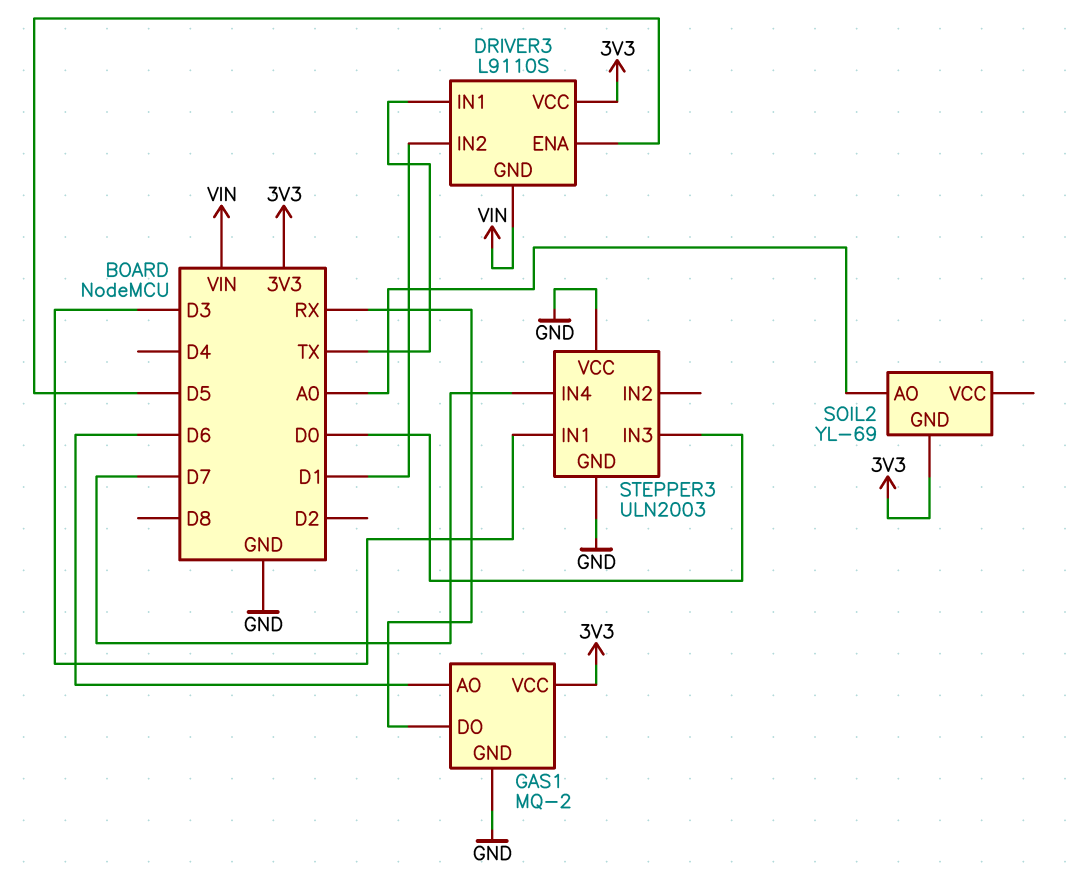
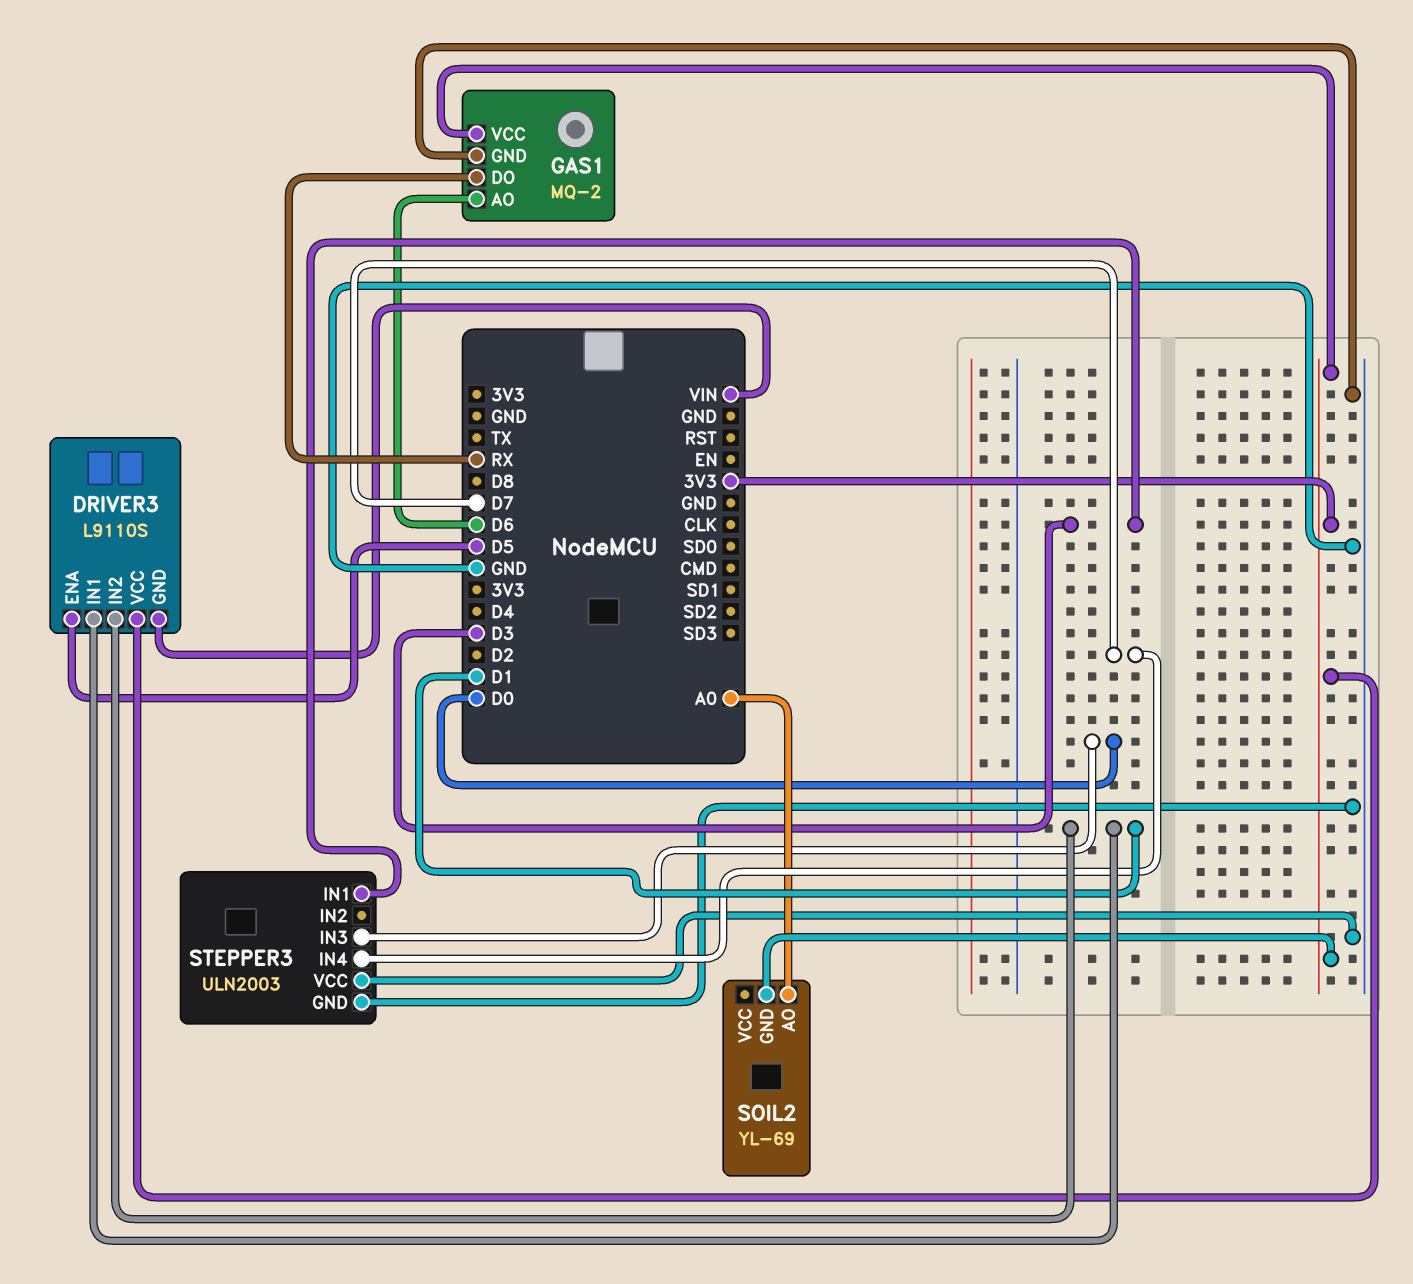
DRIVER3 pin IN1: TX -> D1

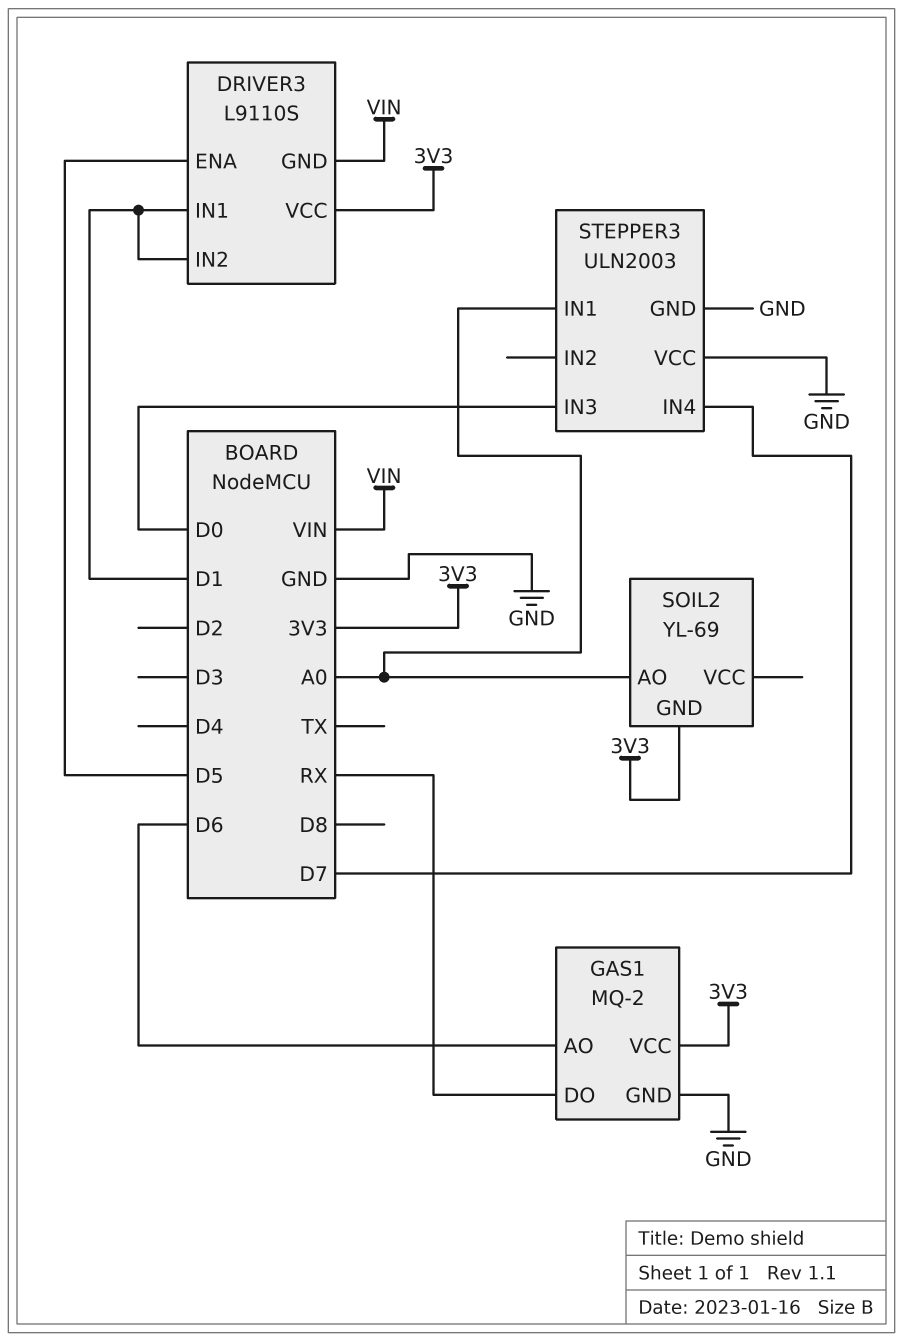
STEPPER3 pin IN1: D3 -> A0

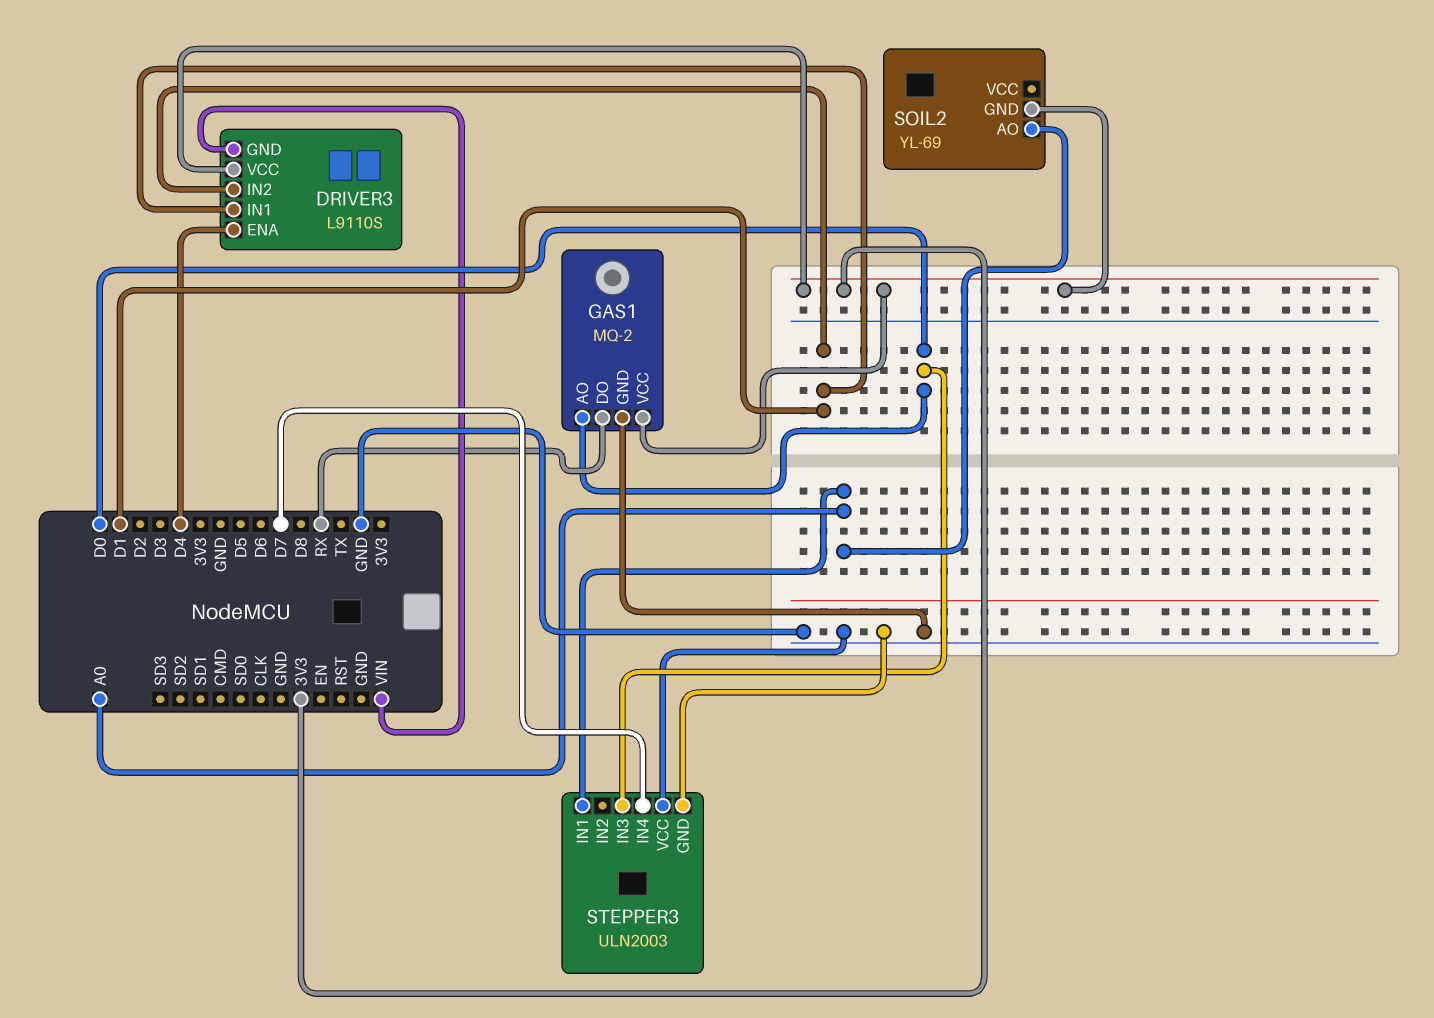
DRIVER3 pin ENA: D5 -> D4
GAS1 pin AO: D6 -> D0

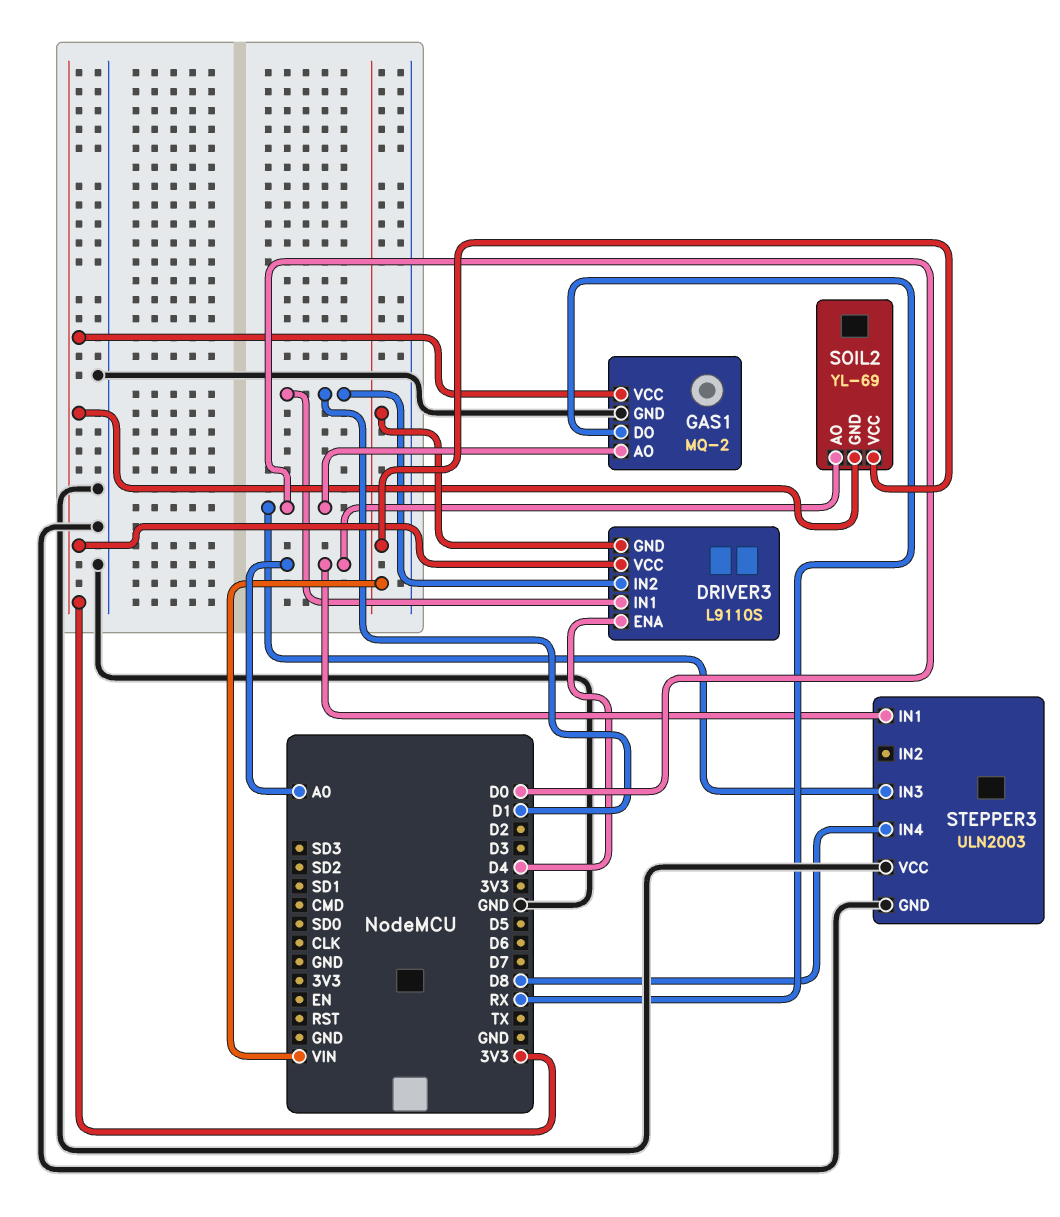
SOIL2 pin VCC: none -> VIN
STEPPER3 pin IN4: D7 -> D8

